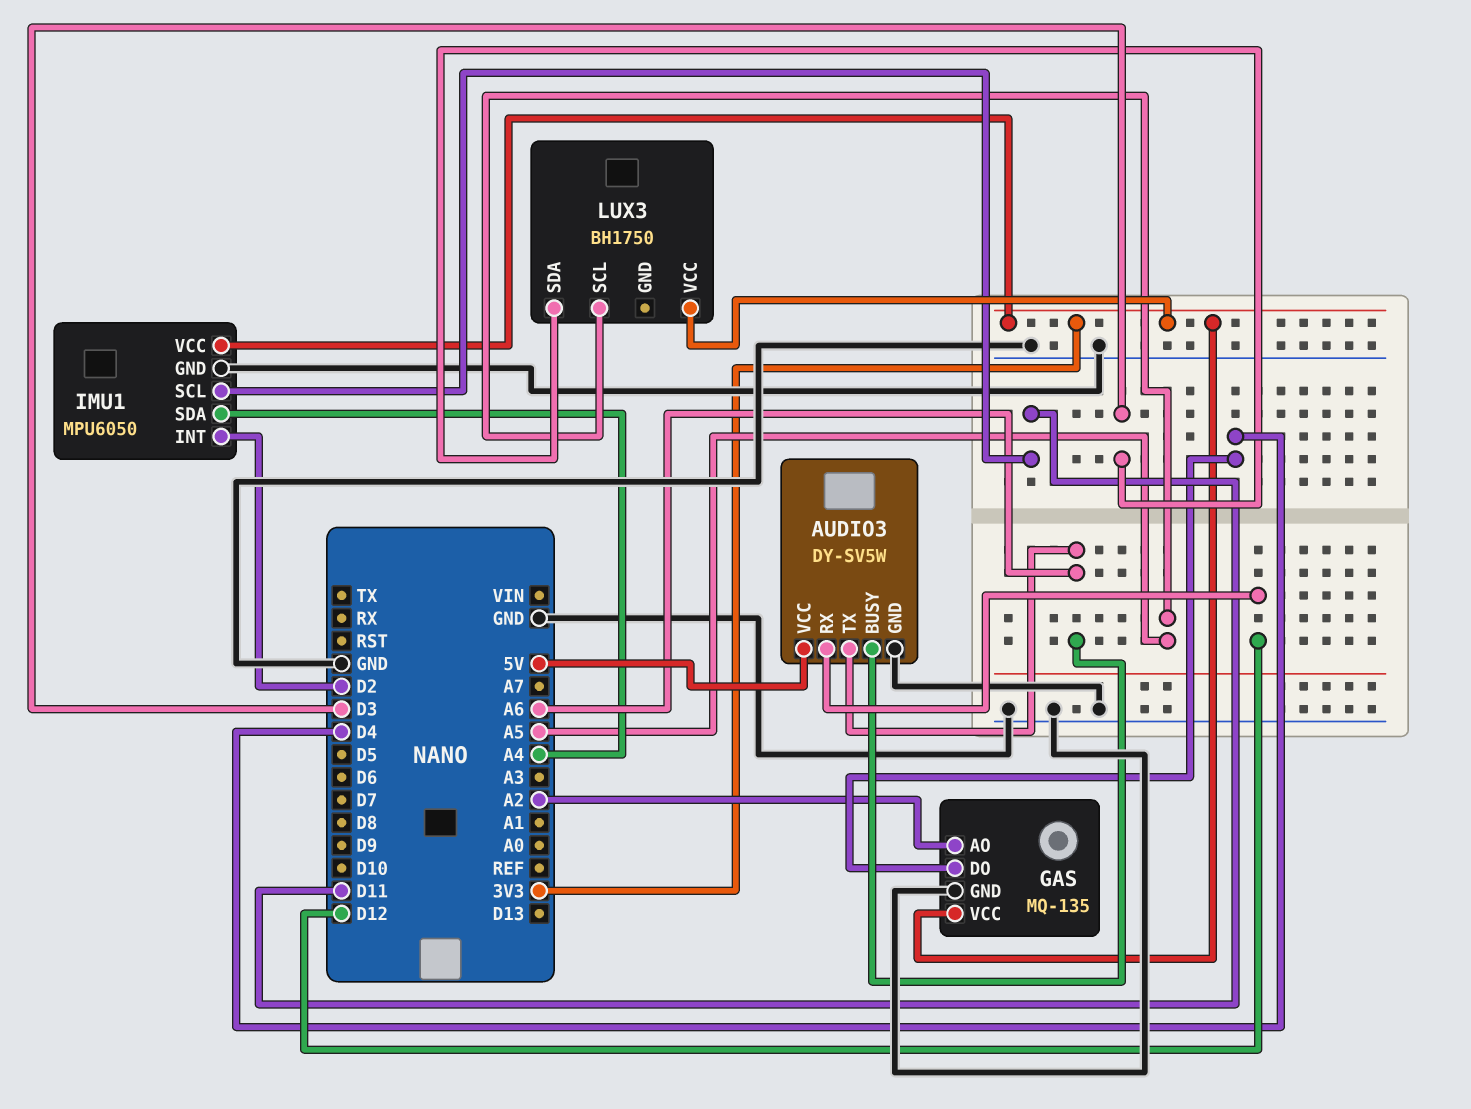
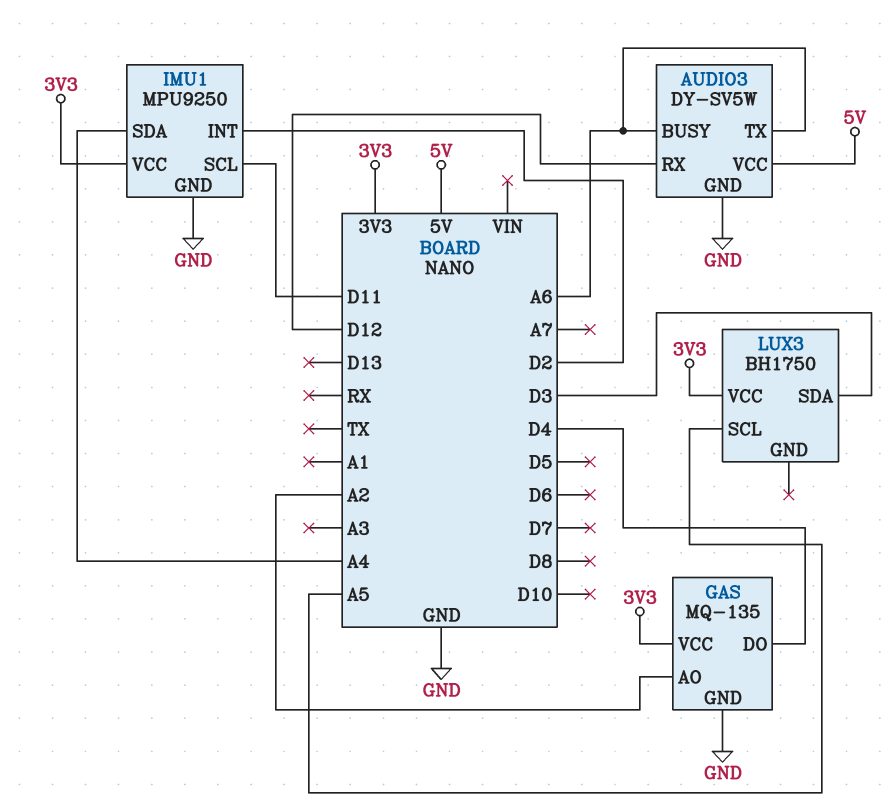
IMU1: MPU6050 -> MPU9250

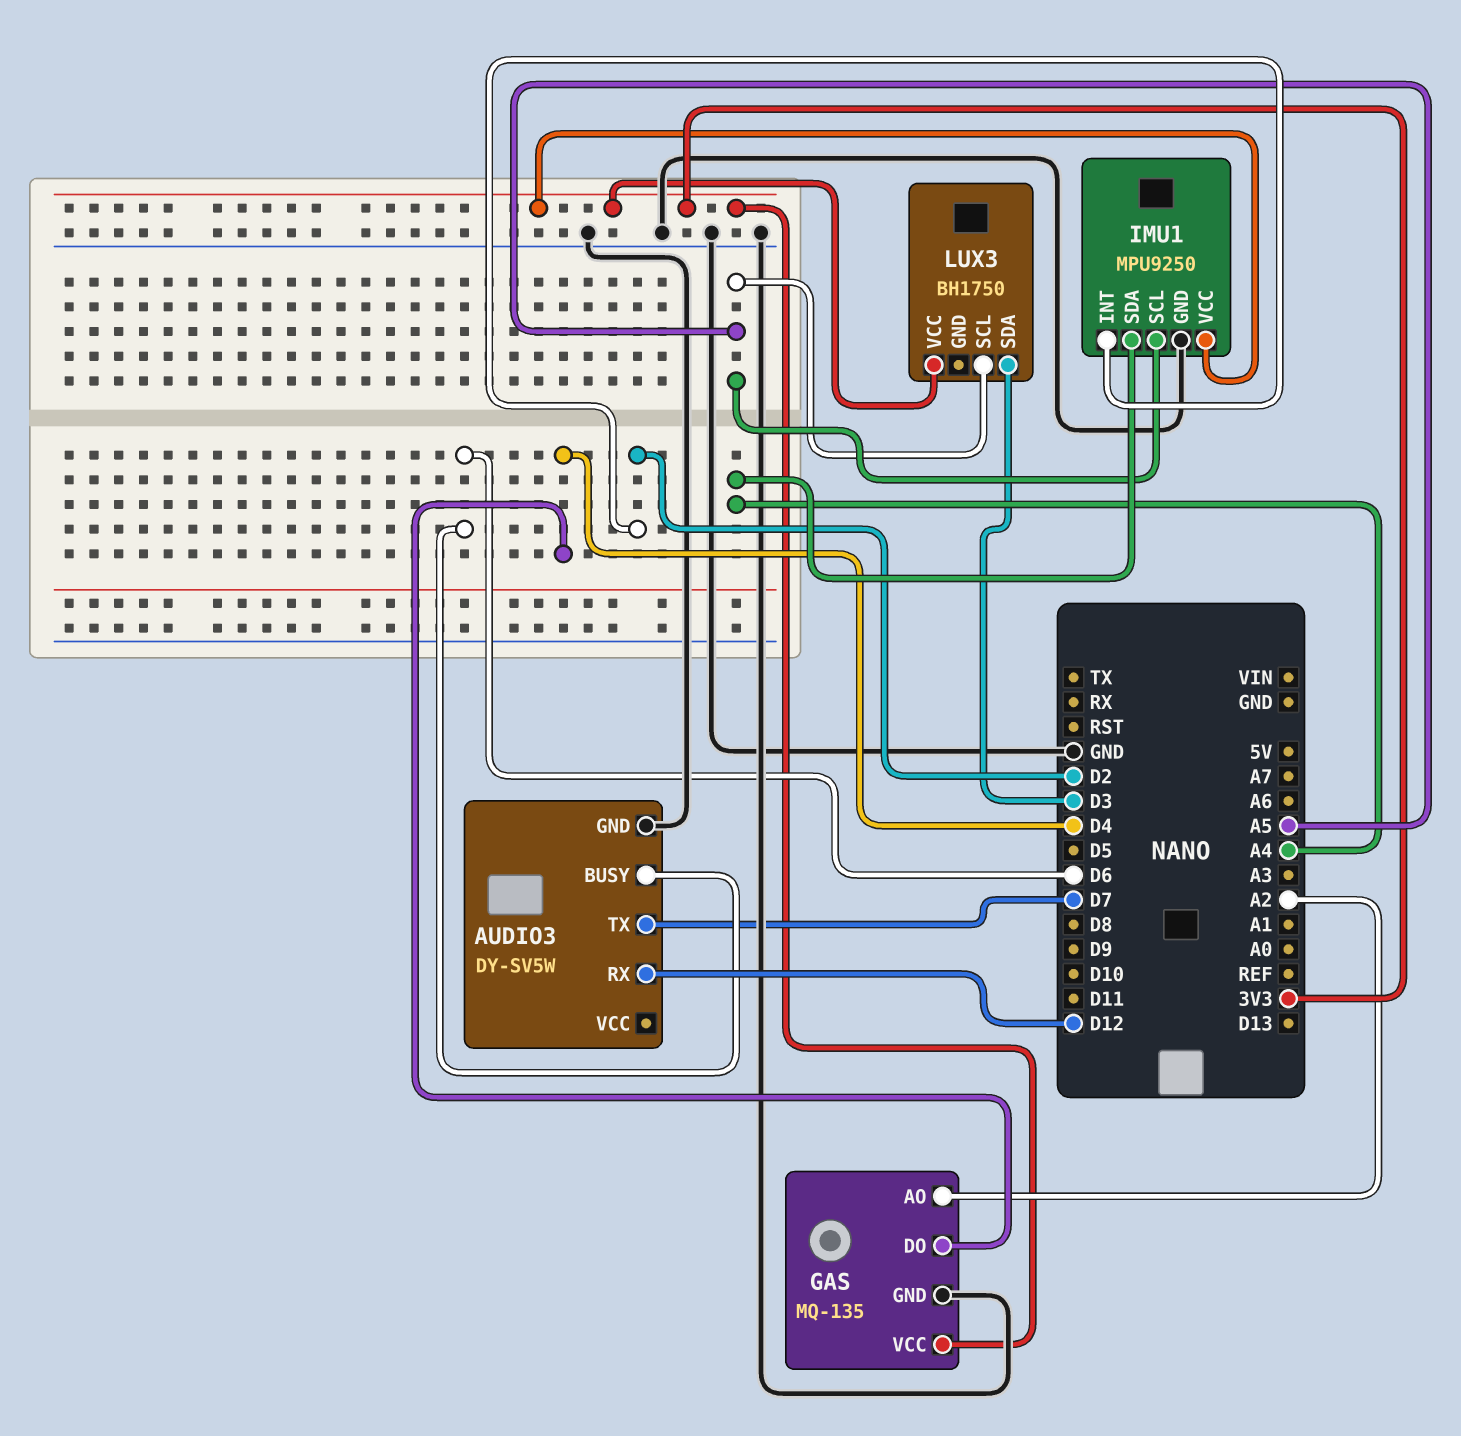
AUDIO3 pin BUSY: A6 -> D6
AUDIO3 pin TX: A6 -> D7
AUDIO3 pin VCC: 5V -> none
IMU1 pin SCL: D11 -> A5

